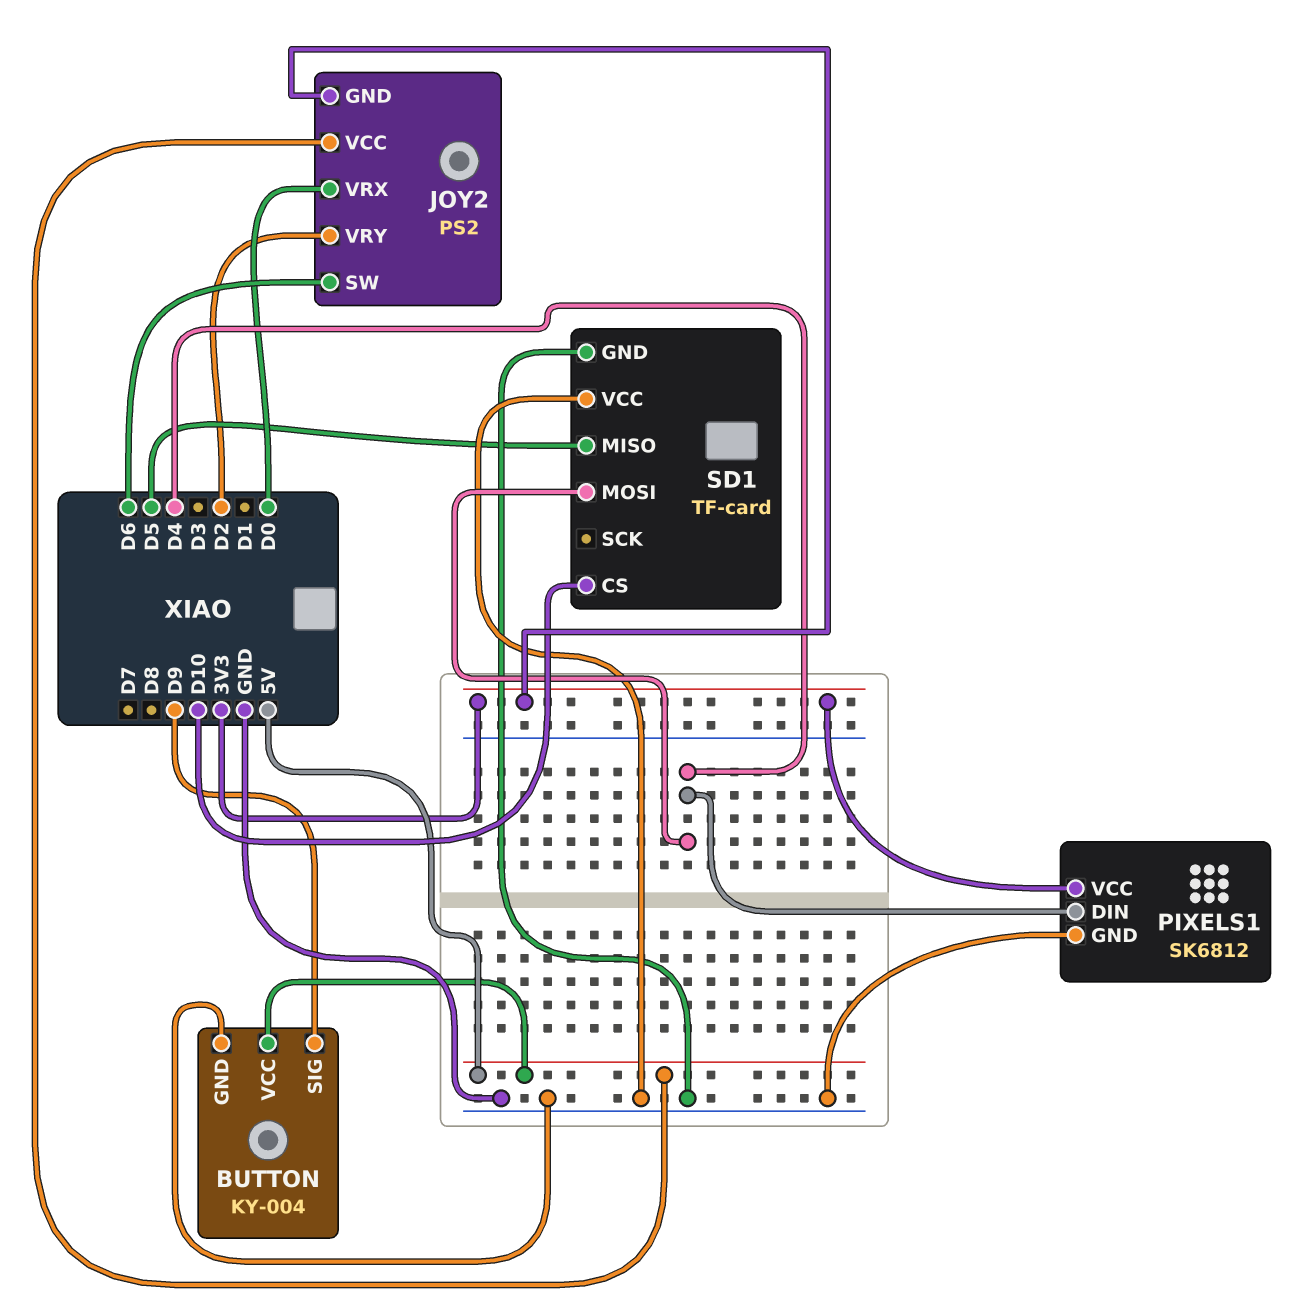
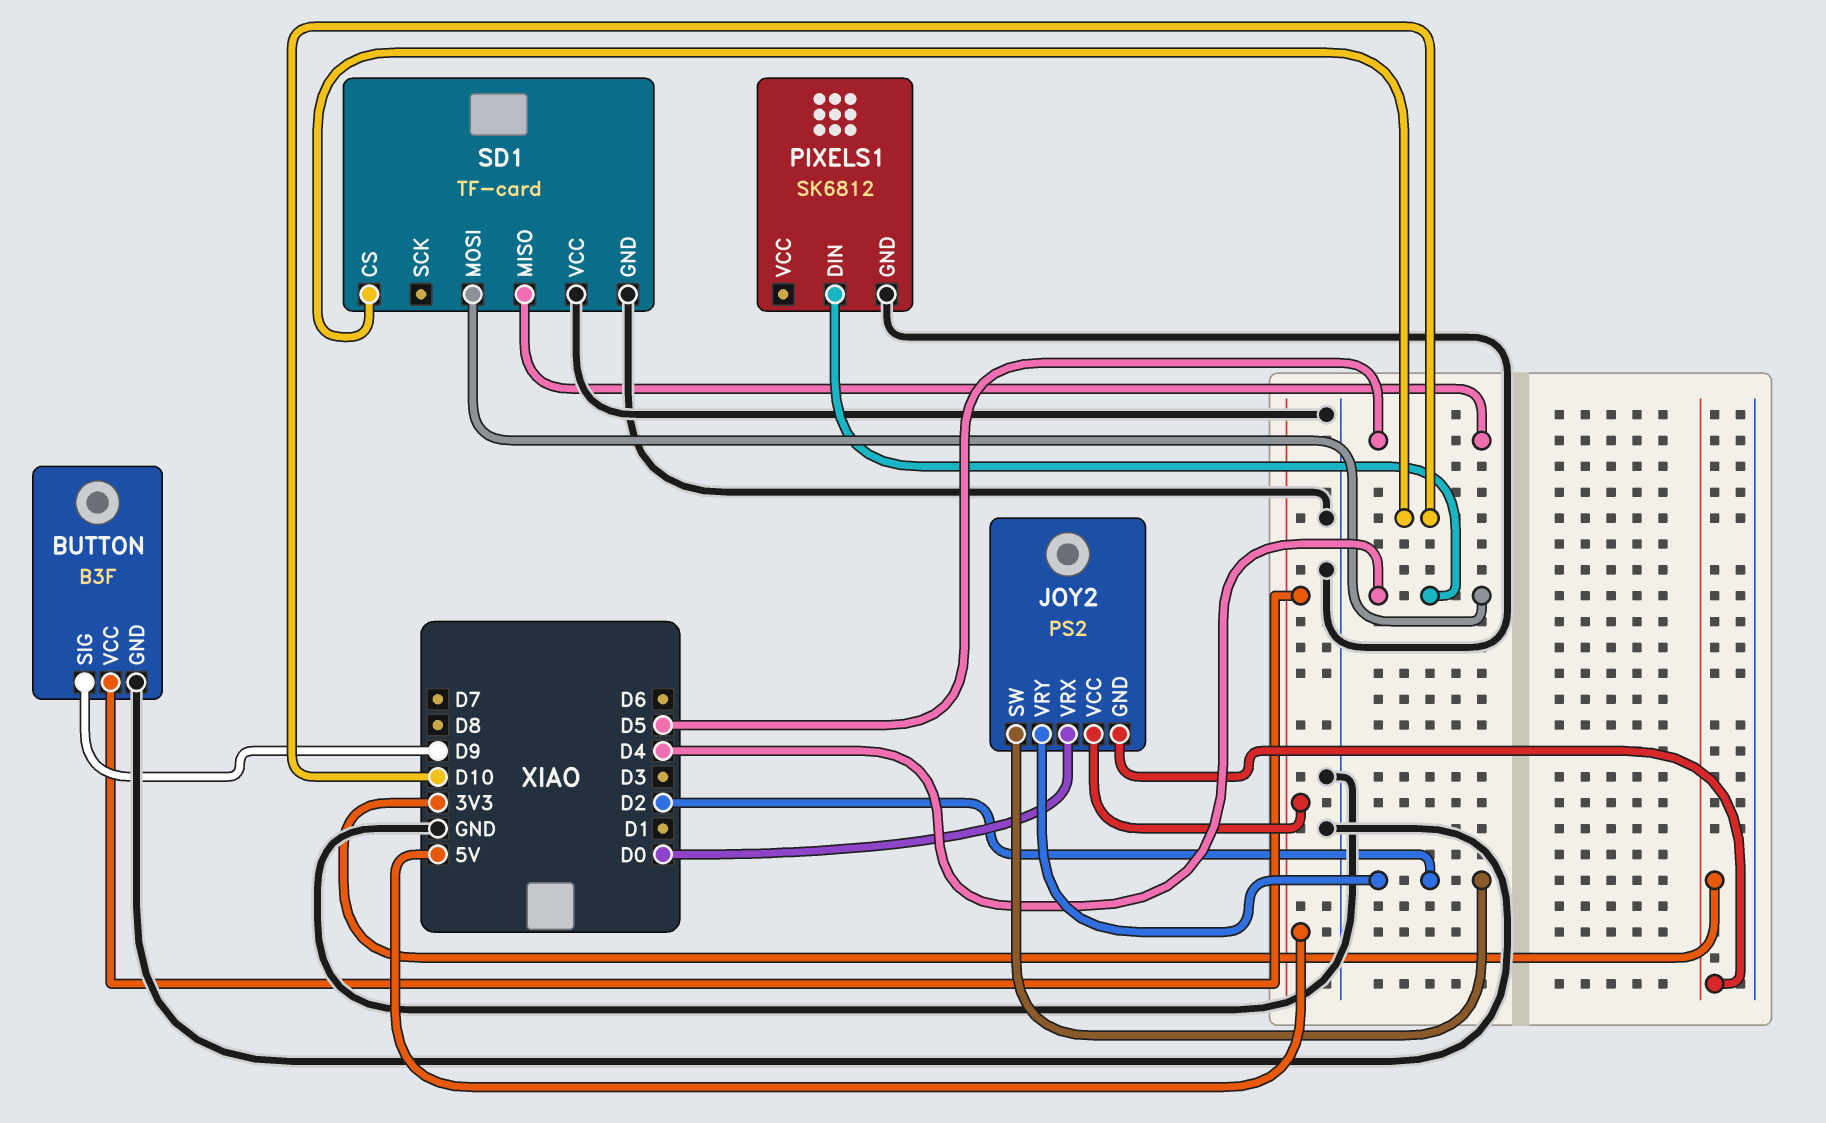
BUTTON: KY-004 -> B3F
JOY2 pin SW: D6 -> D2
PIXELS1 pin VCC: 3V3 -> none

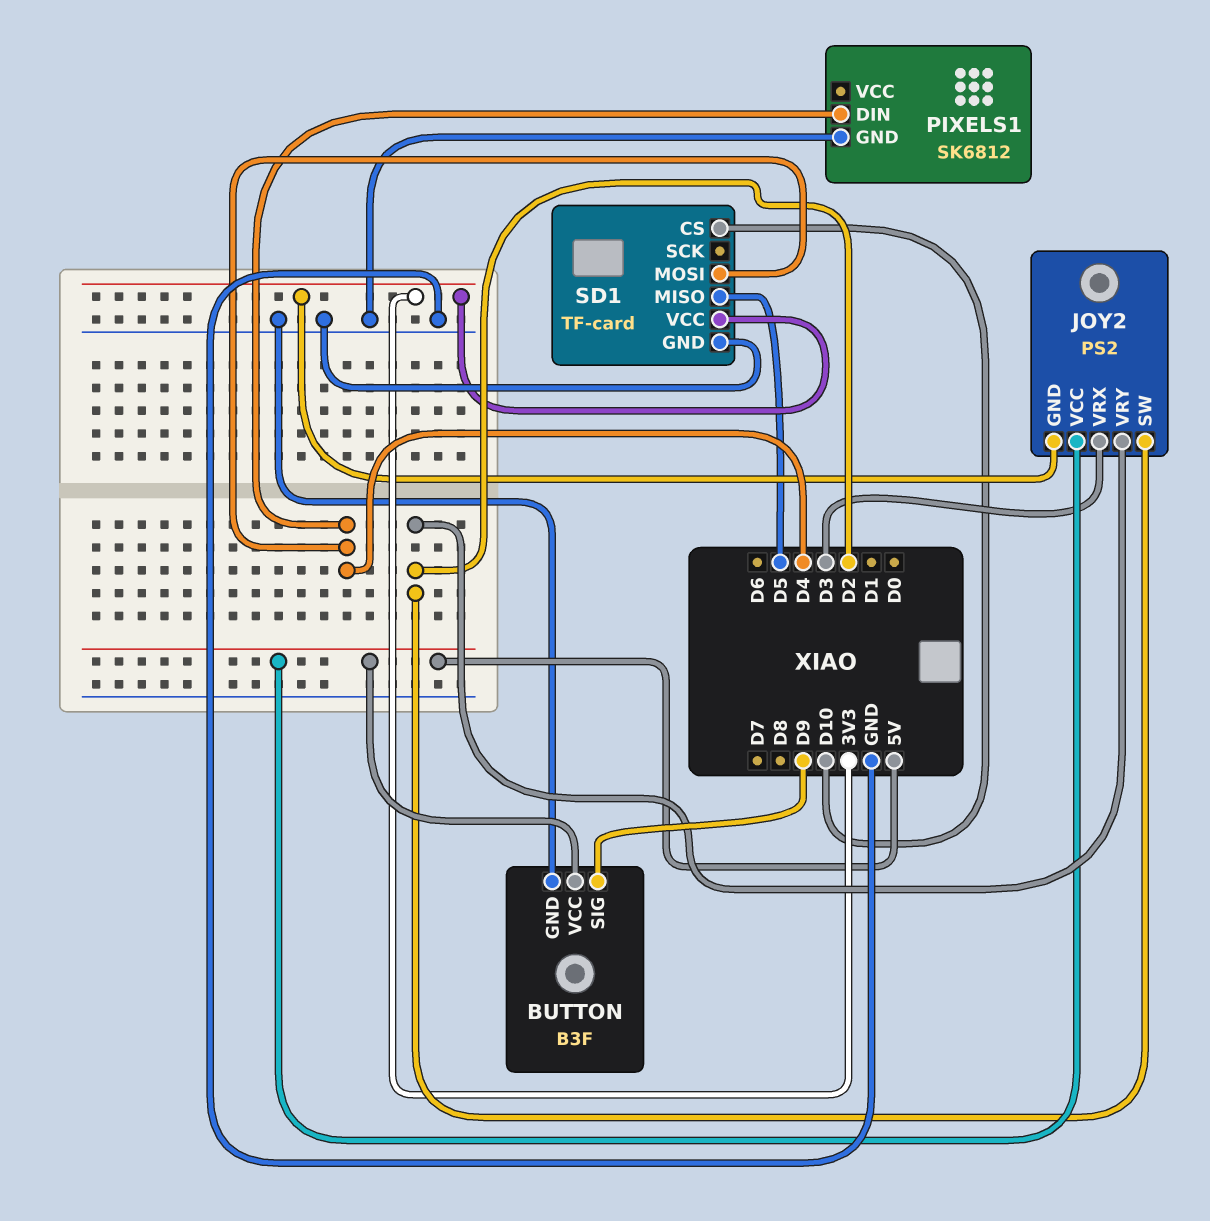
JOY2 pin VRX: D0 -> D3
SD1 pin VCC: GND -> 3V3

